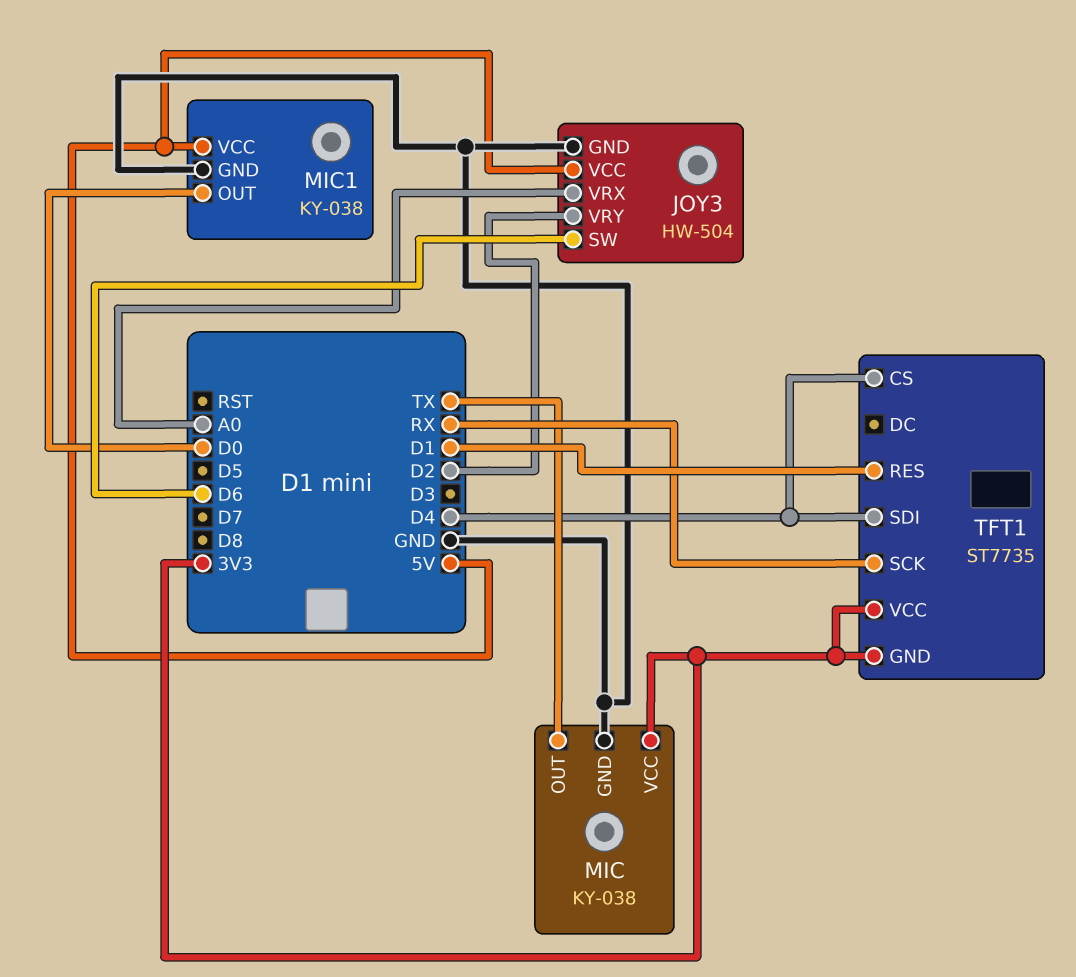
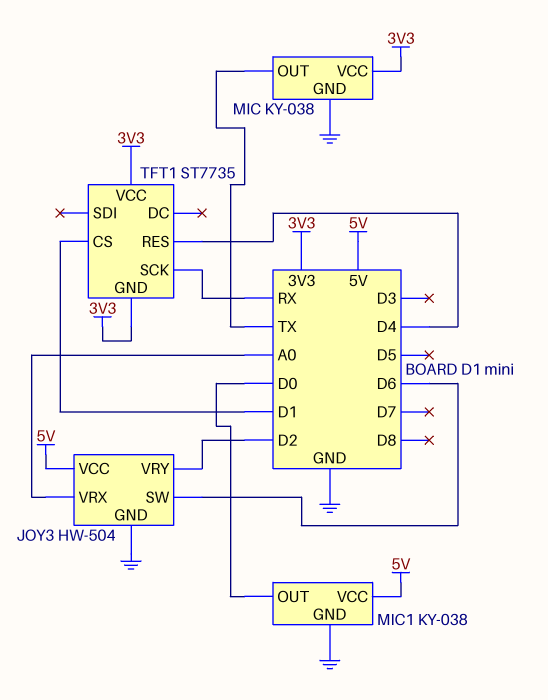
TFT1 pin CS: D4 -> D1
TFT1 pin RES: D1 -> D4
TFT1 pin SDI: D4 -> none

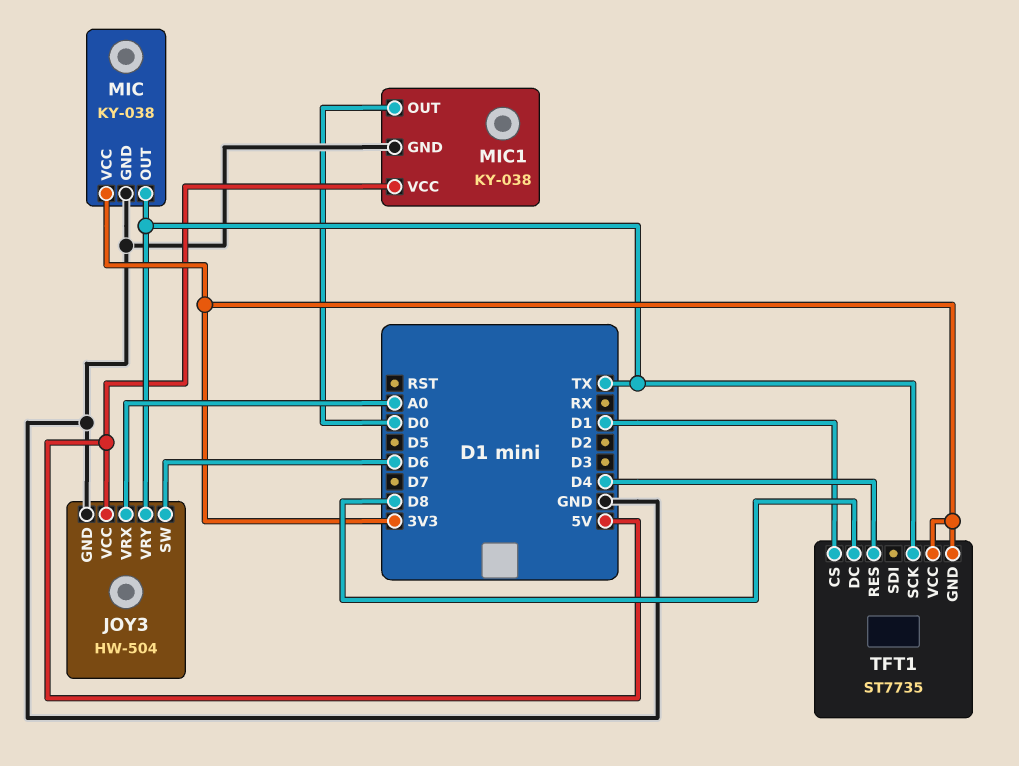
JOY3 pin VRY: D2 -> TX
TFT1 pin DC: none -> D8
TFT1 pin SCK: RX -> TX

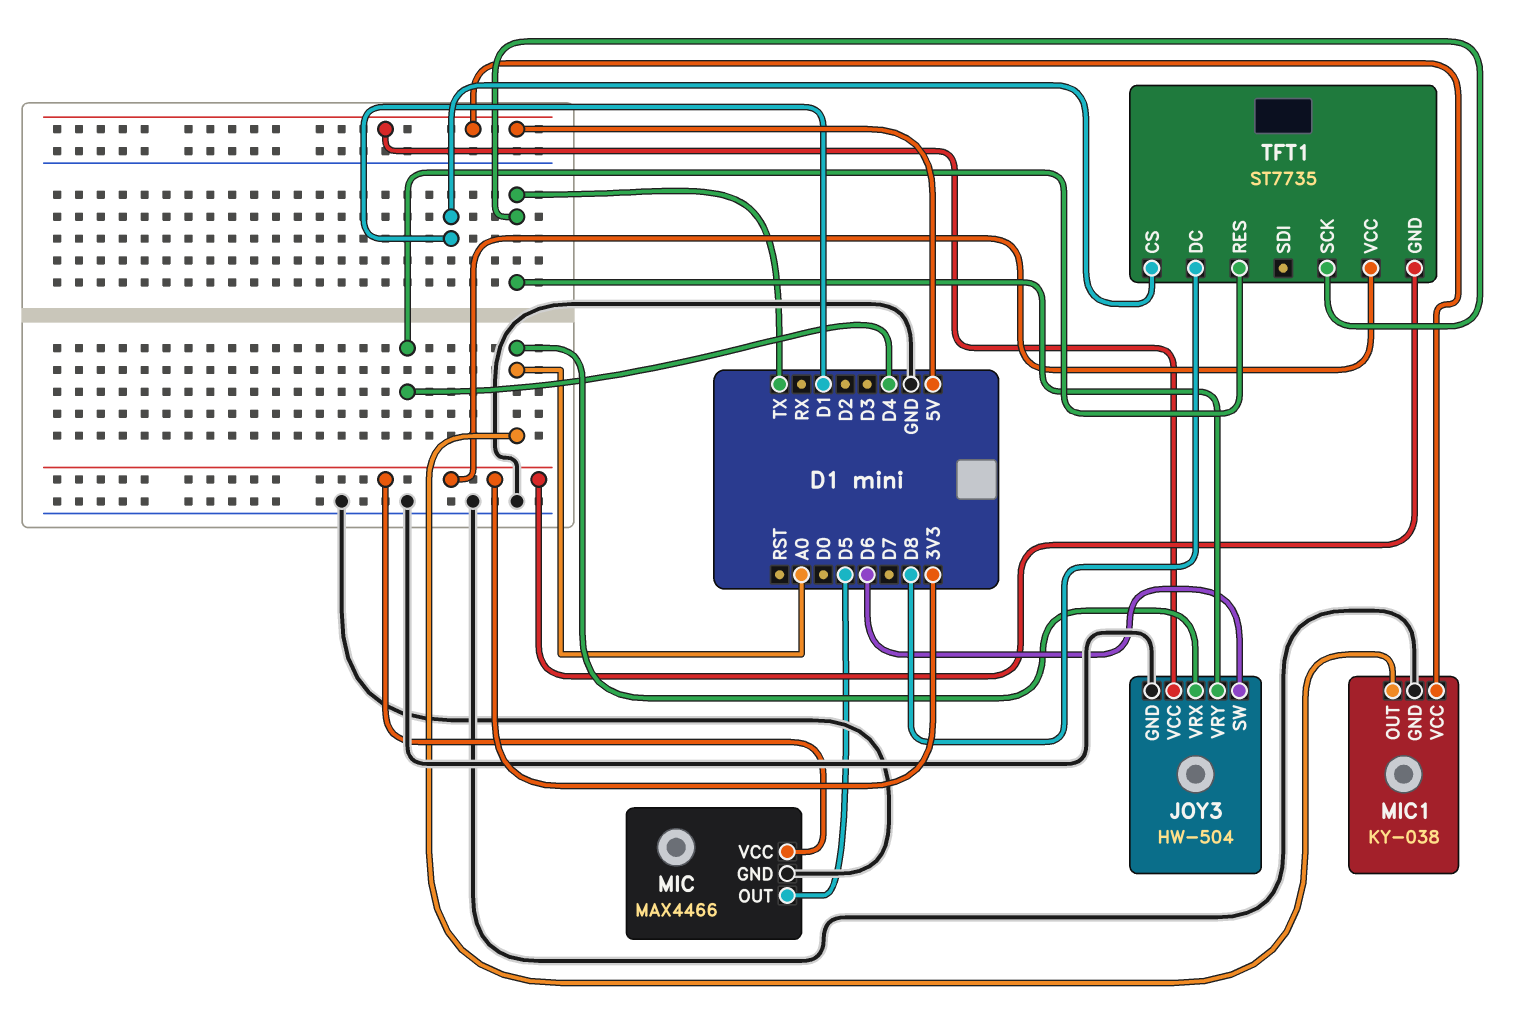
MIC: KY-038 -> MAX4466
MIC pin OUT: TX -> D5
MIC1 pin OUT: D0 -> A0

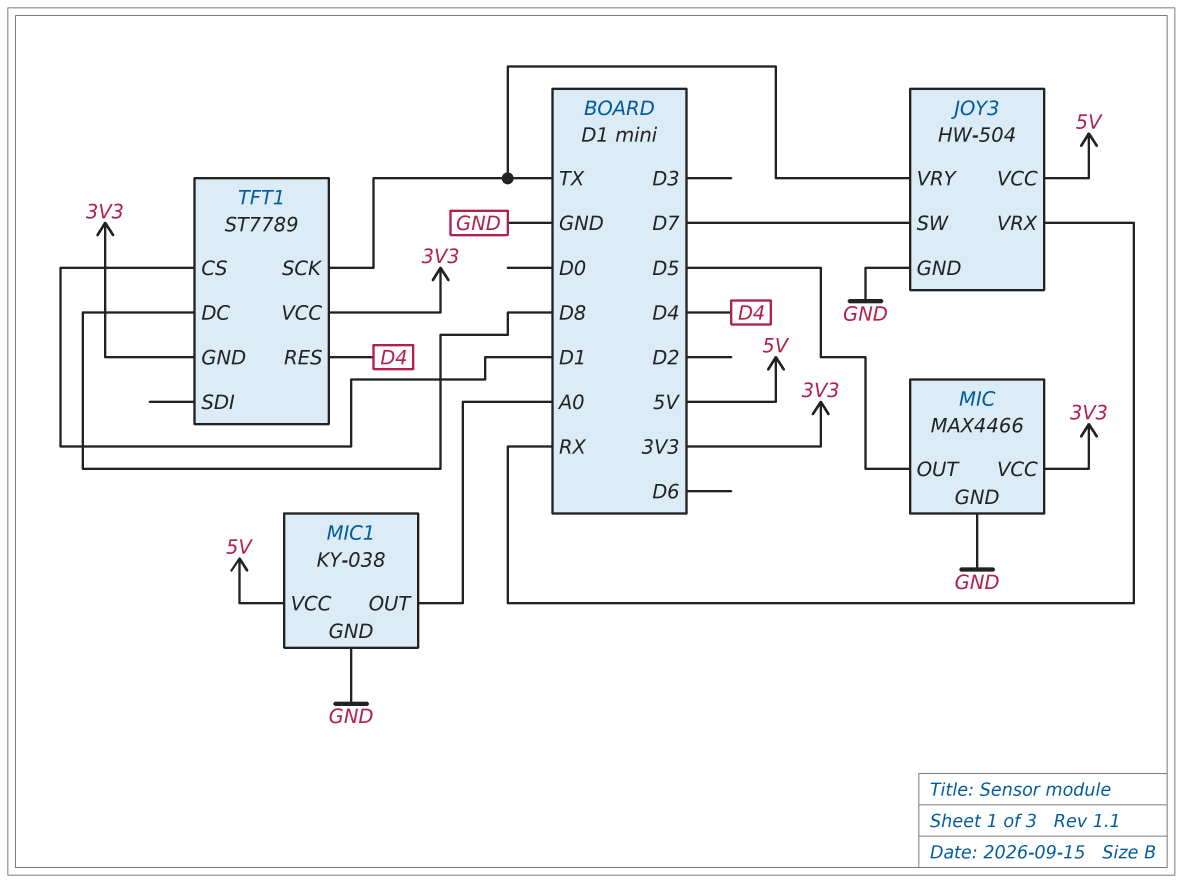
JOY3 pin SW: D6 -> D7
JOY3 pin VRX: A0 -> RX
TFT1: ST7735 -> ST7789

